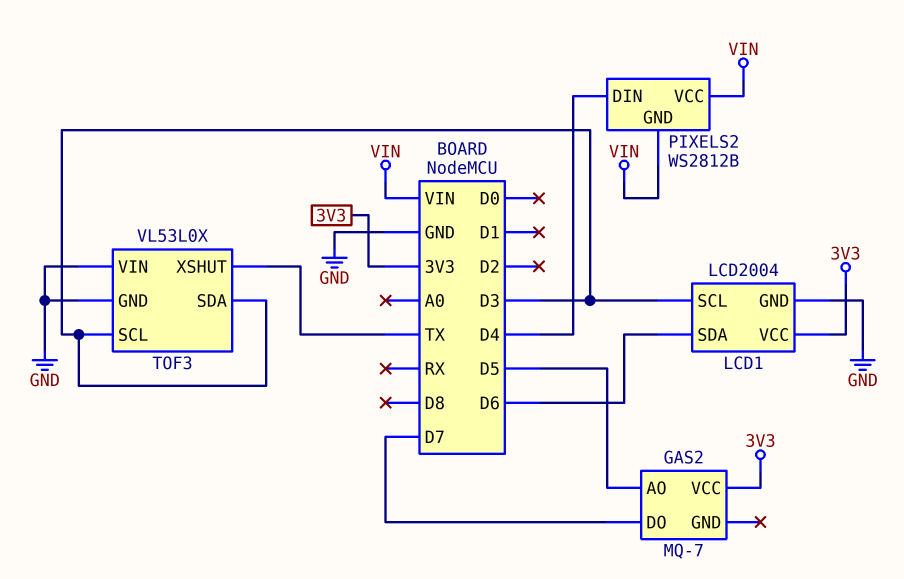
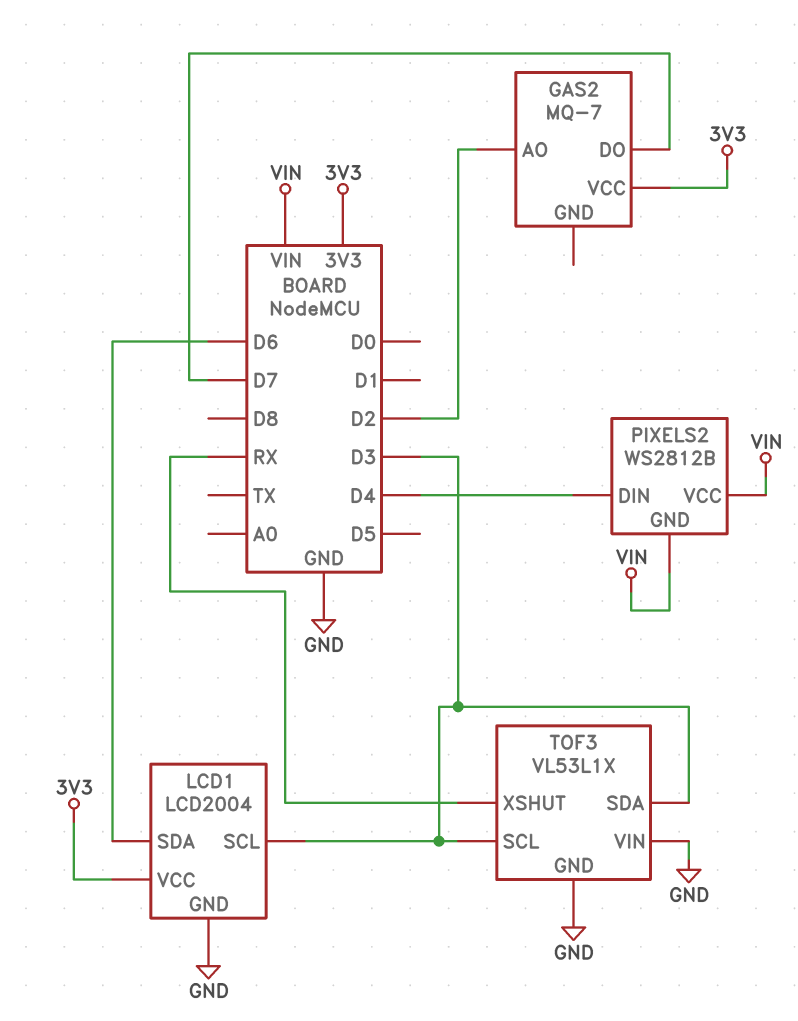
GAS2 pin AO: D5 -> D2
TOF3: VL53L0X -> VL53L1X
TOF3 pin XSHUT: TX -> RX

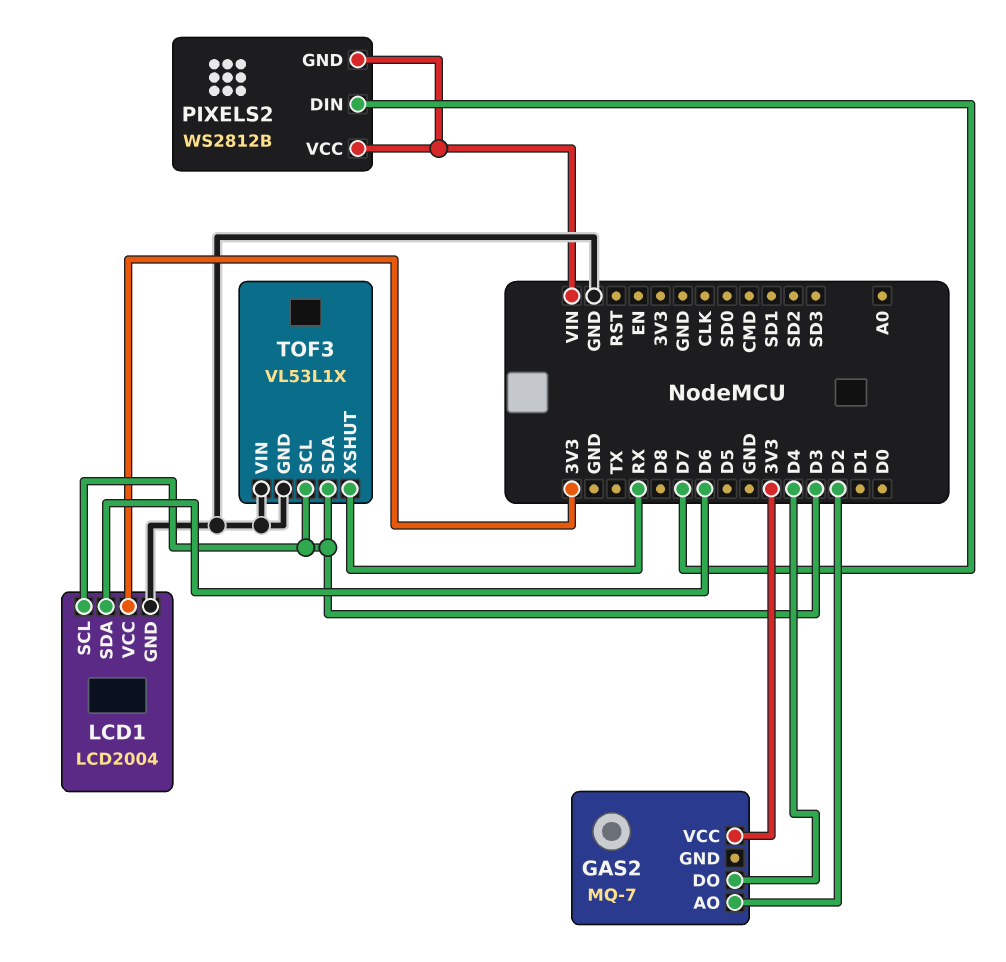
GAS2 pin DO: D7 -> D4
PIXELS2 pin DIN: D4 -> D7

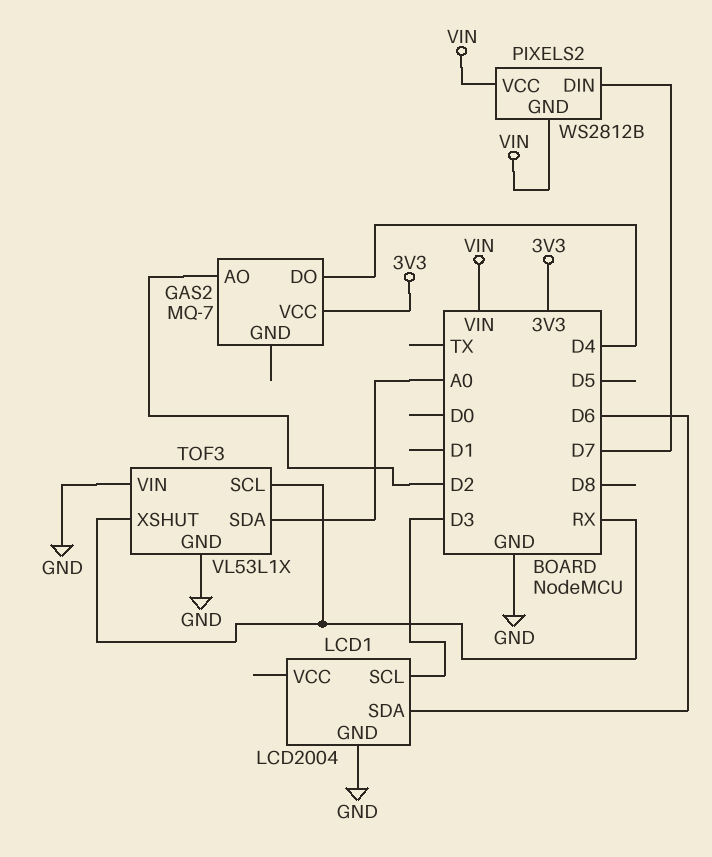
LCD1 pin VCC: 3V3 -> none
TOF3 pin SCL: D3 -> RX
TOF3 pin SDA: D3 -> A0

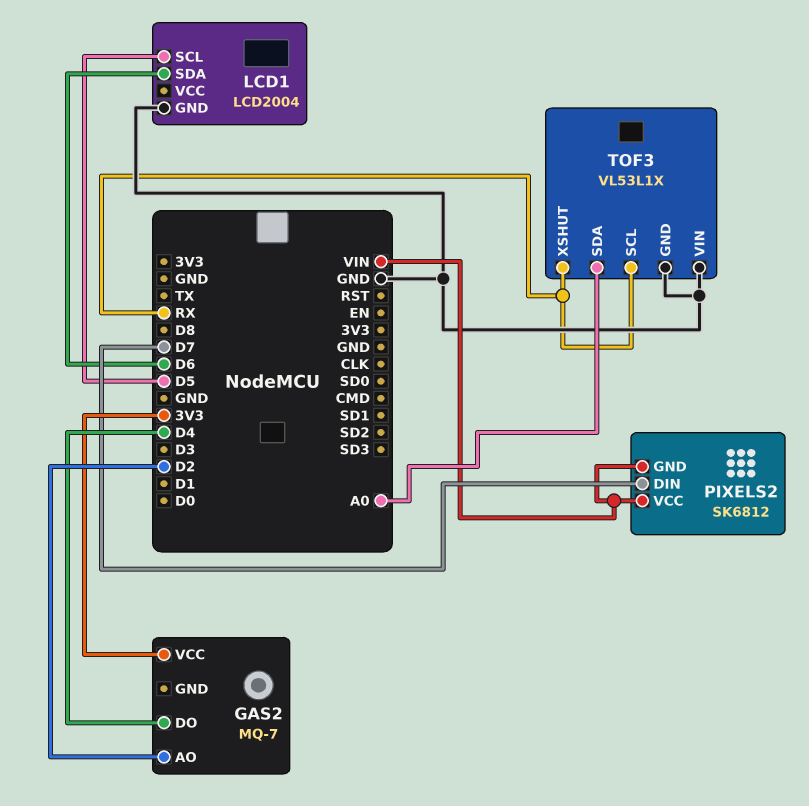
LCD1 pin SCL: D3 -> D5
PIXELS2: WS2812B -> SK6812

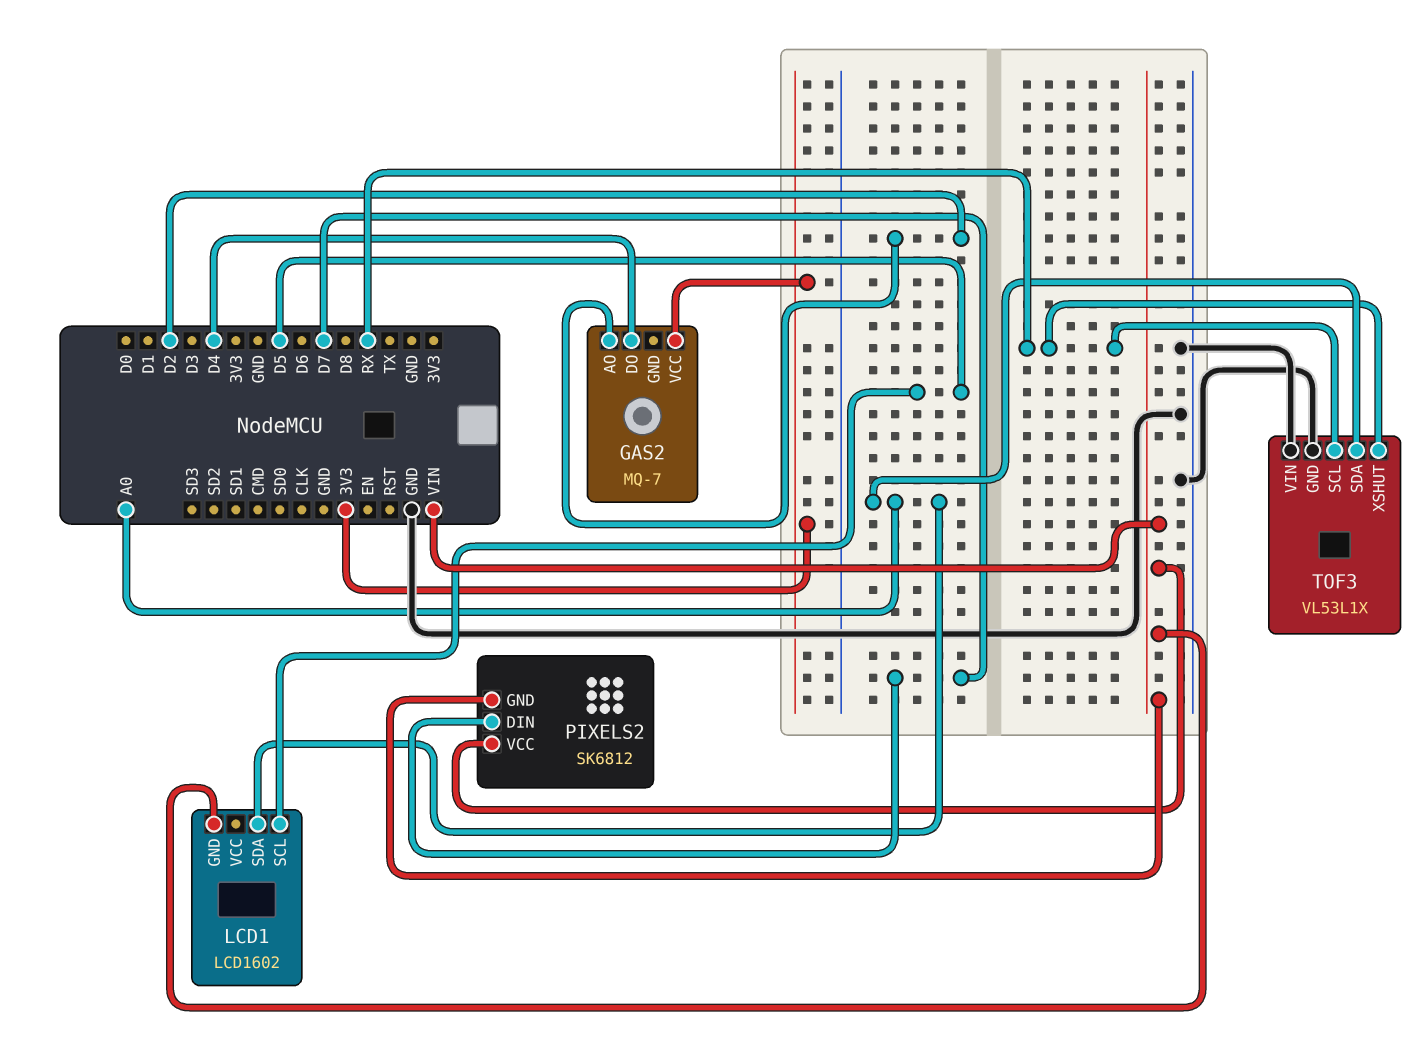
LCD1: LCD2004 -> LCD1602
LCD1 pin GND: GND -> VIN
LCD1 pin SDA: D6 -> A0

